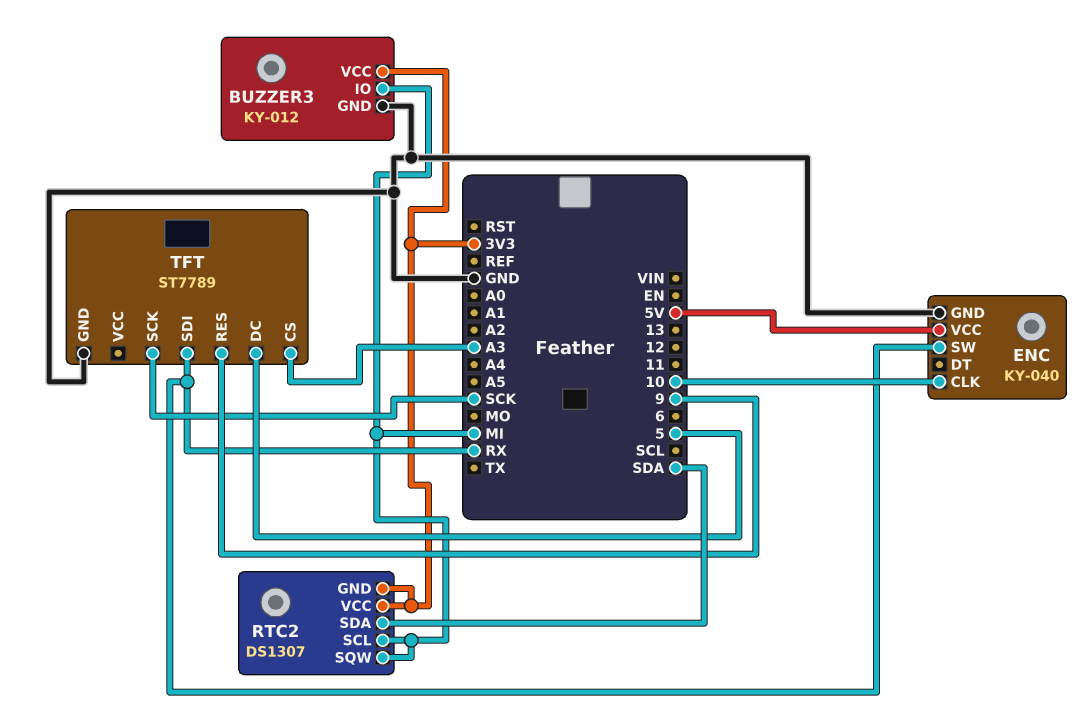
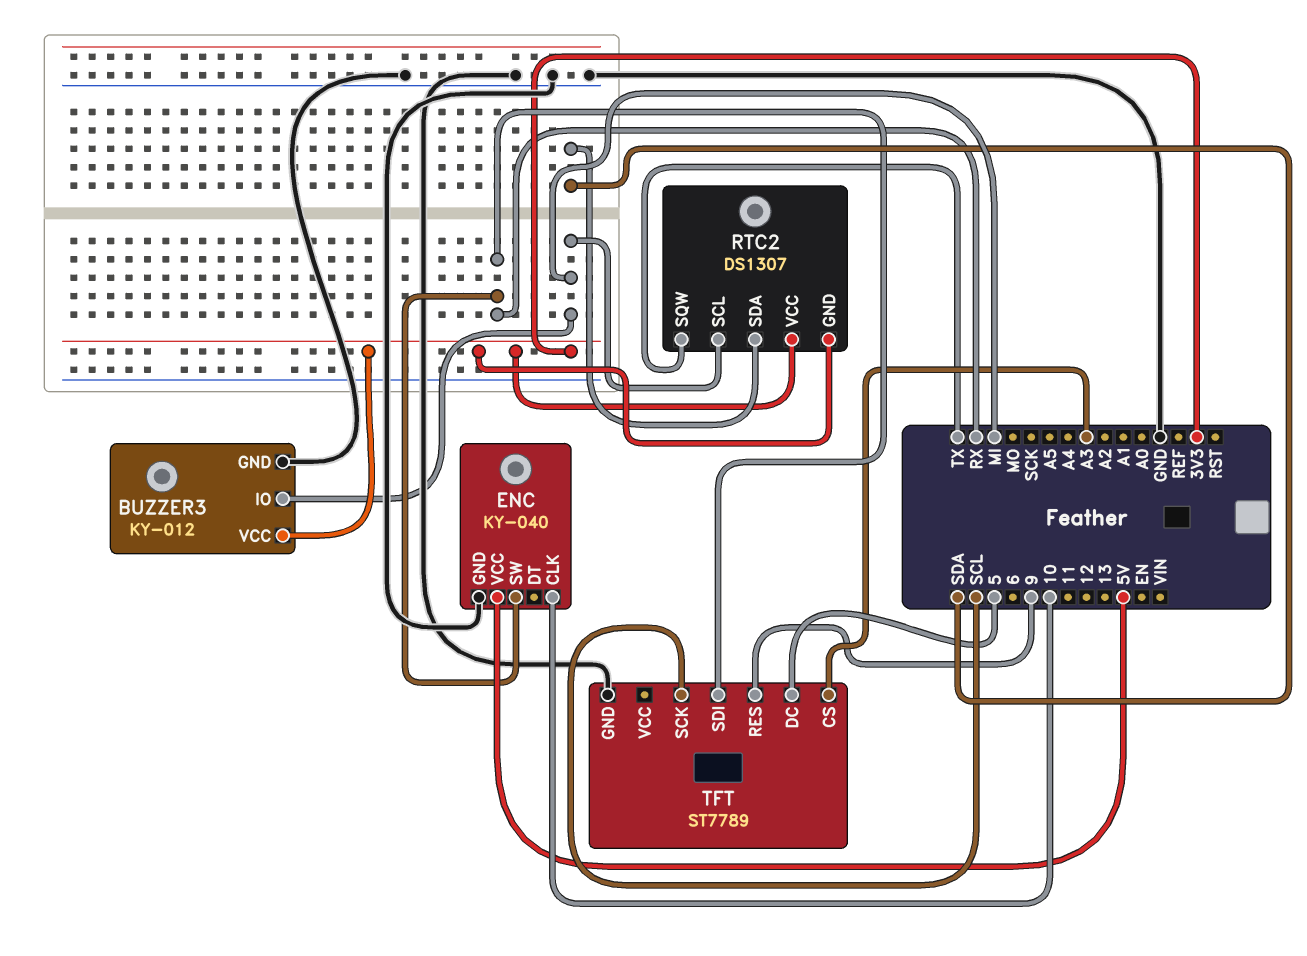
RTC2 pin SQW: MI -> TX
TFT pin SCK: SCK -> SCL

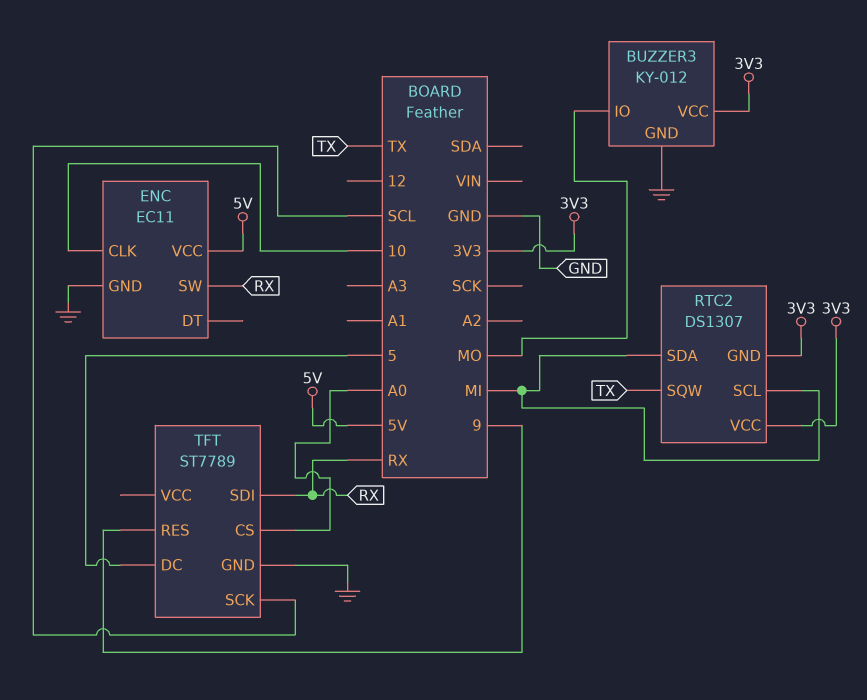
BUZZER3 pin IO: MI -> MO
ENC: KY-040 -> EC11
RTC2 pin SDA: SDA -> MI
TFT pin CS: A3 -> A0

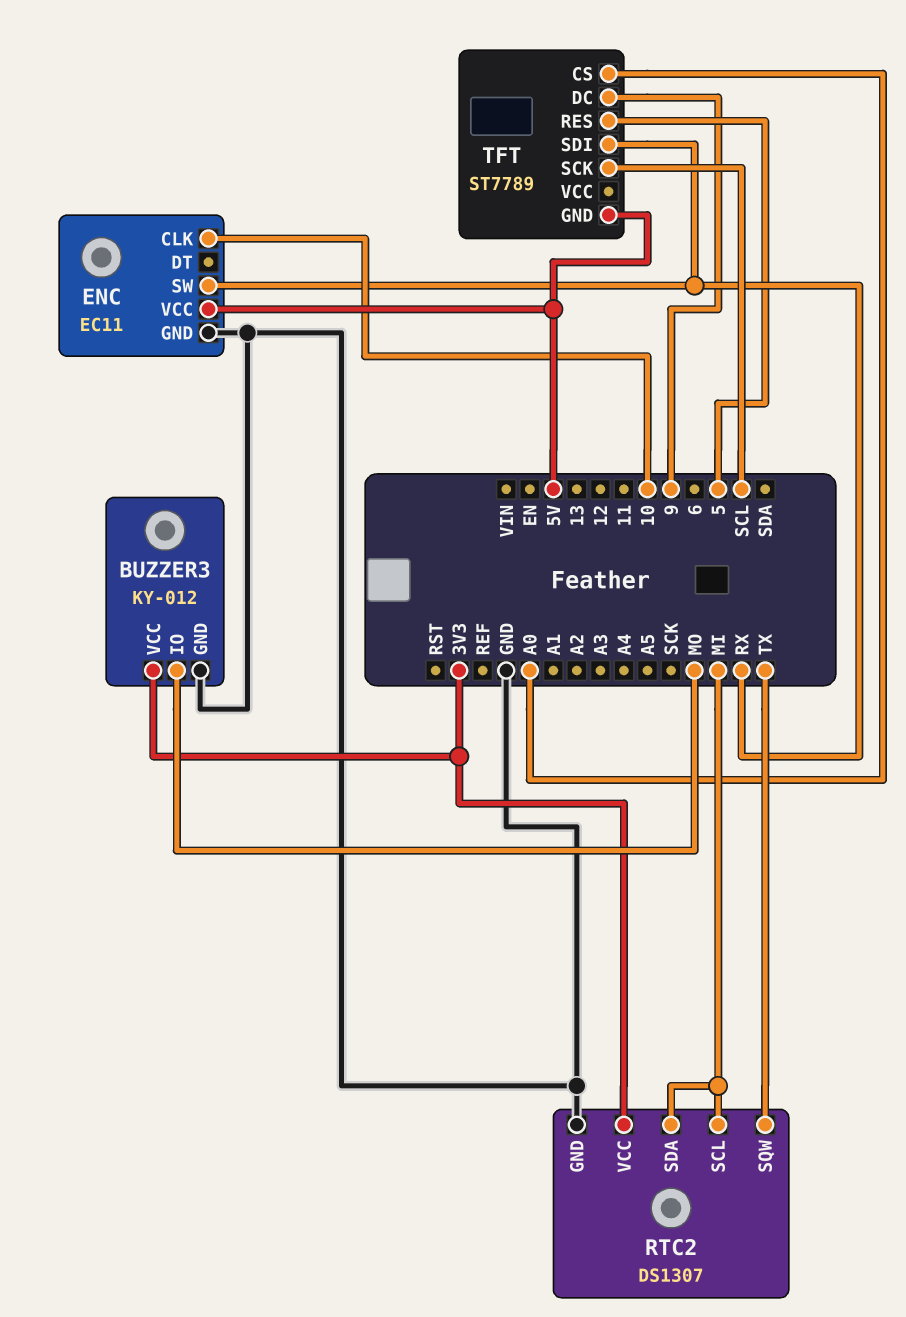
RTC2 pin GND: 3V3 -> GND
TFT pin DC: 5 -> 9
TFT pin GND: GND -> 5V
TFT pin RES: 9 -> 5

